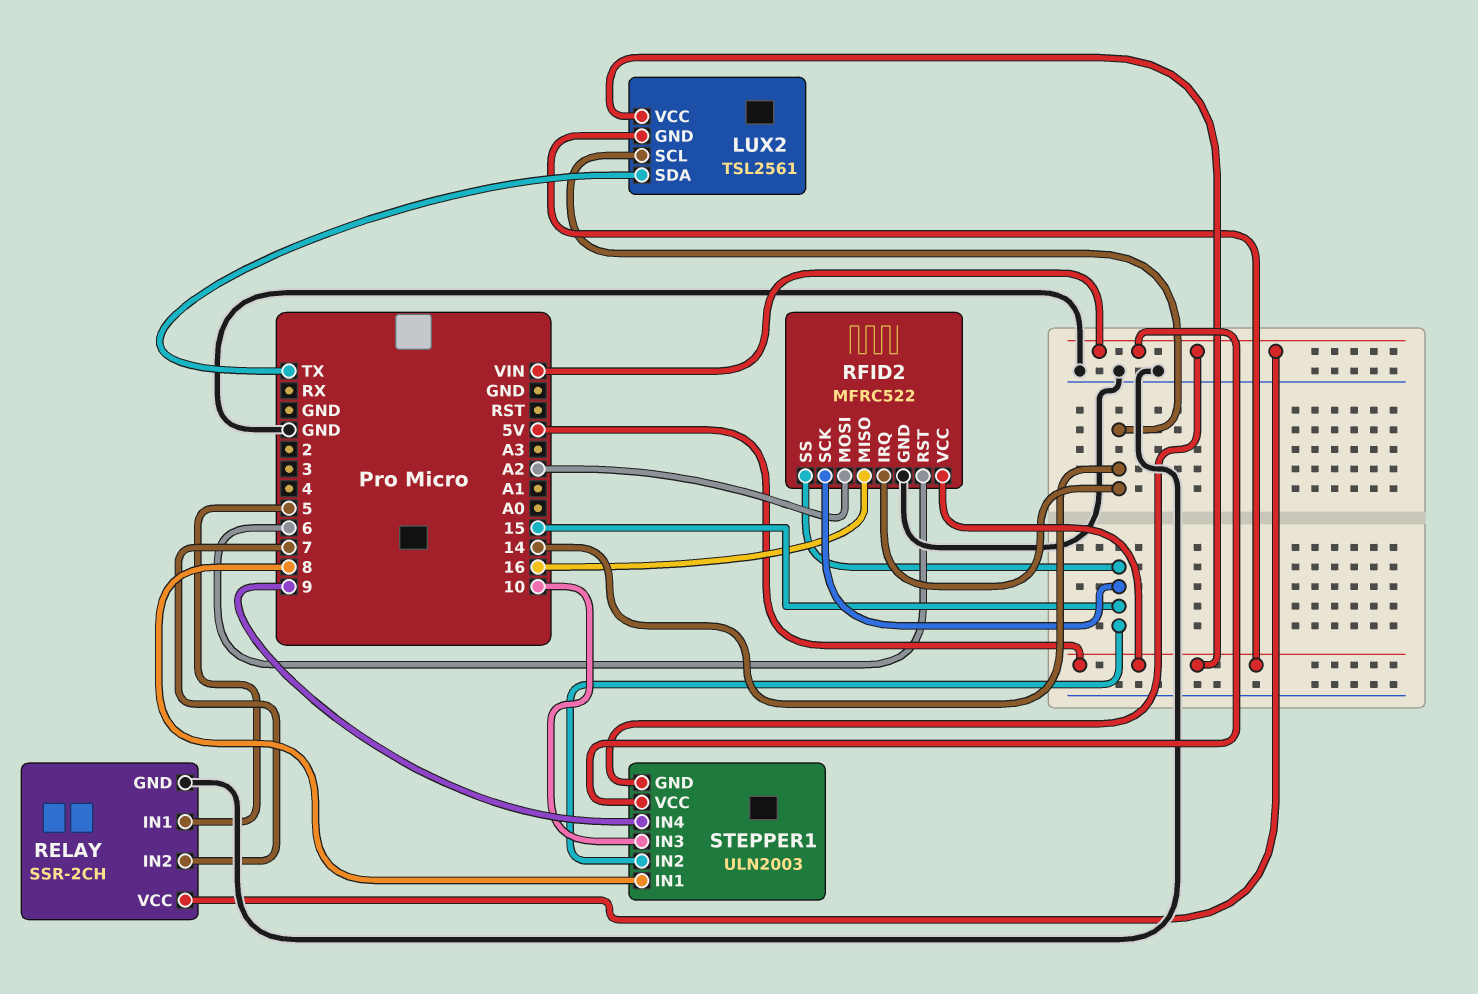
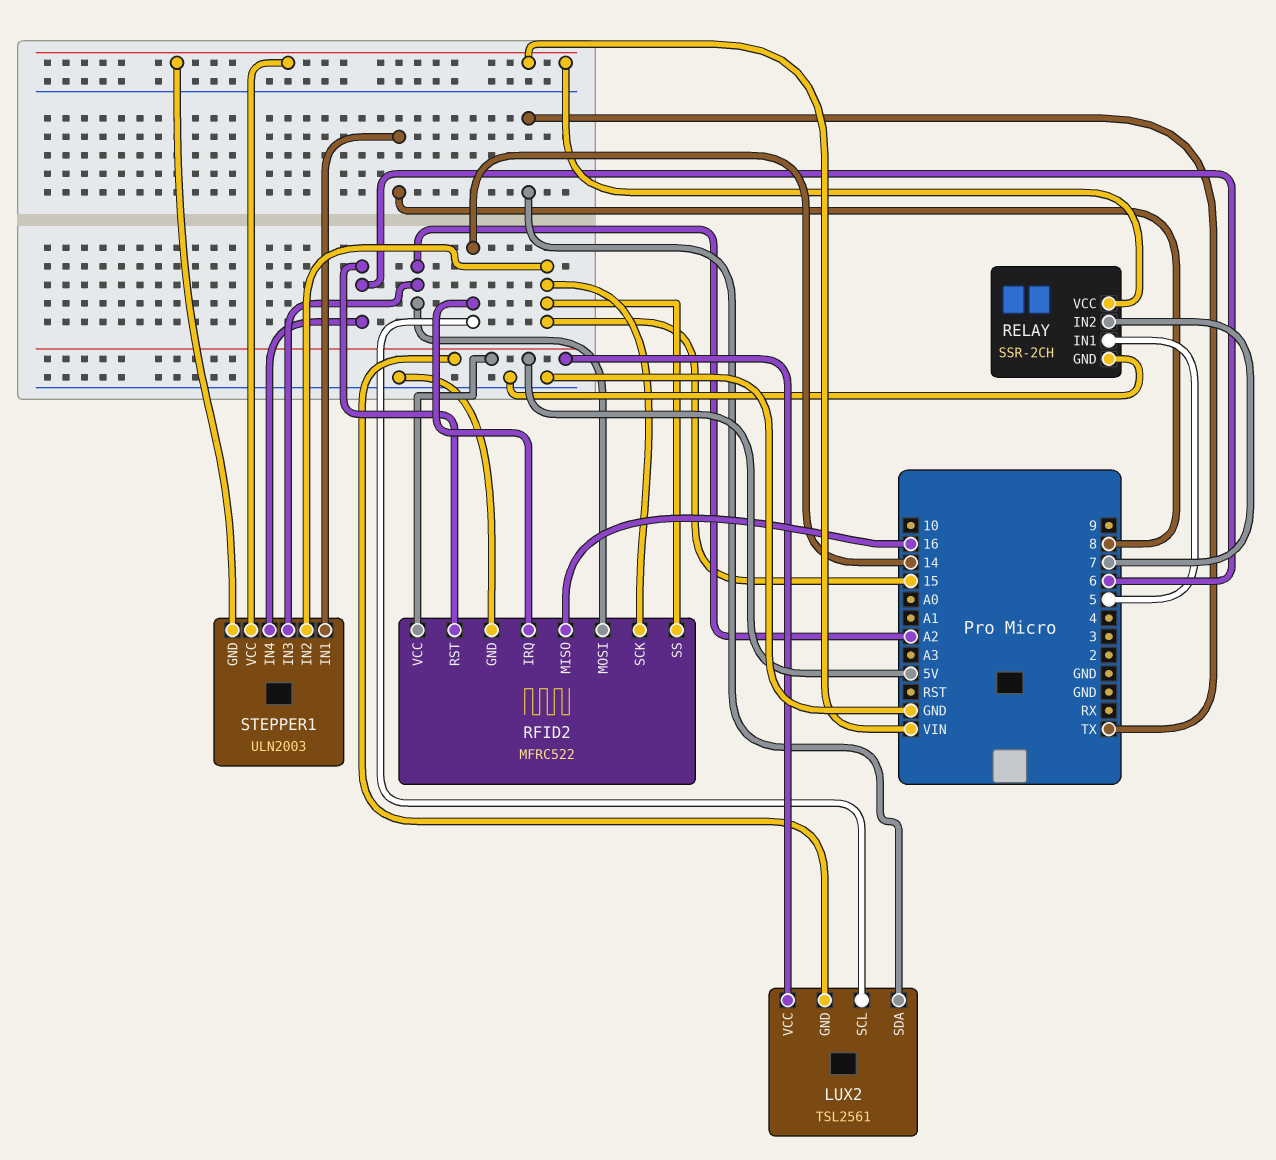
STEPPER1 pin IN3: 10 -> A2
STEPPER1 pin IN4: 9 -> 6

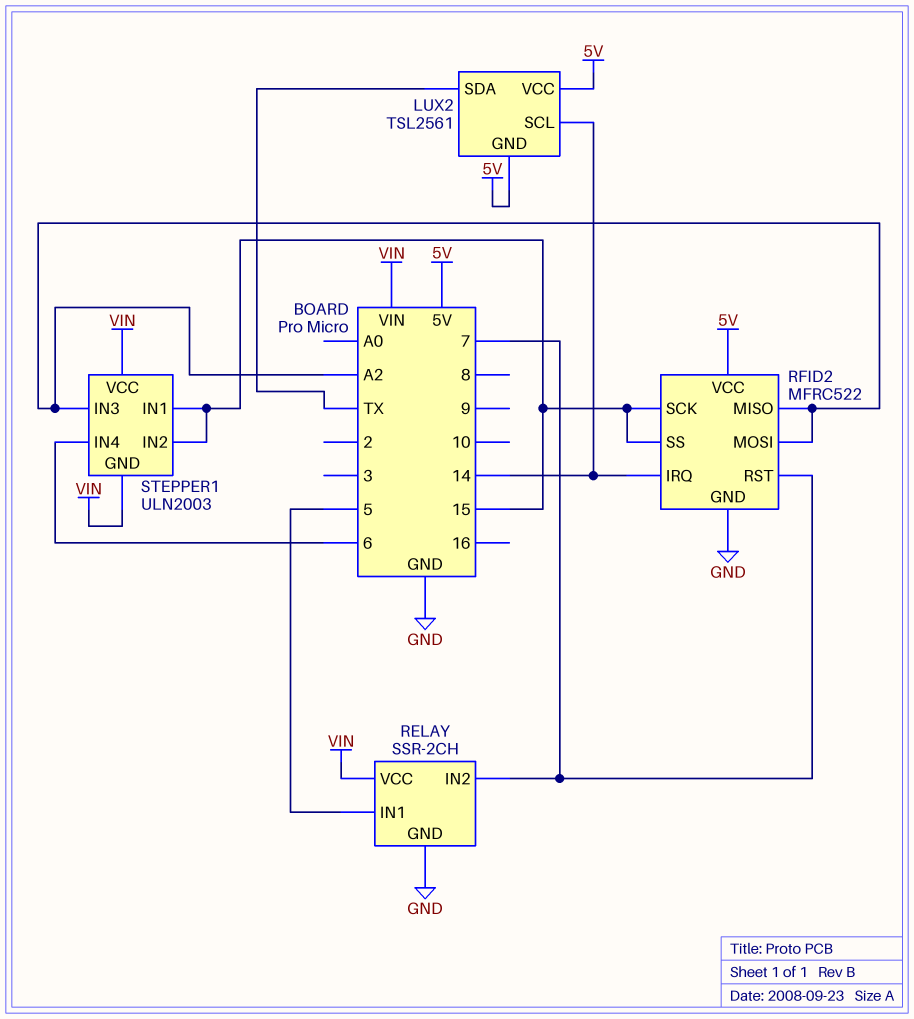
RFID2 pin MISO: 16 -> A2
RFID2 pin RST: 6 -> 7
STEPPER1 pin IN1: 8 -> 15

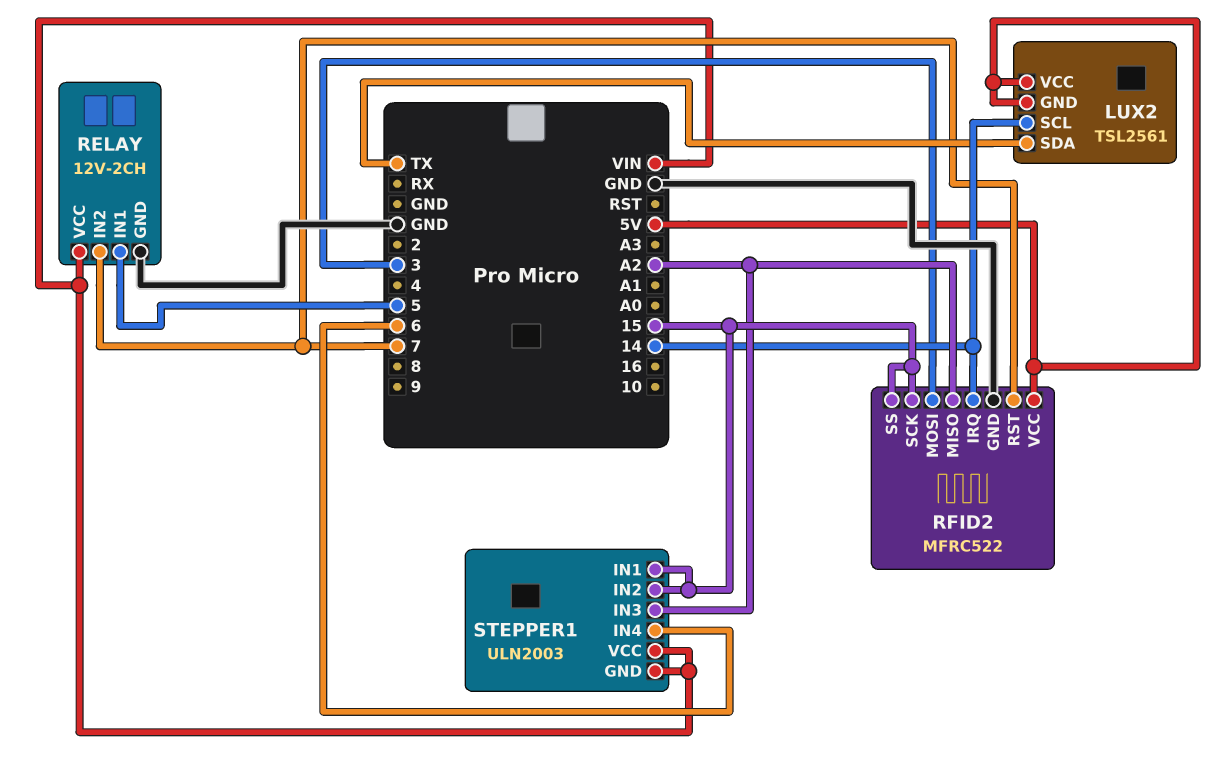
RELAY: SSR-2CH -> 12V-2CH
RFID2 pin MOSI: A2 -> 3

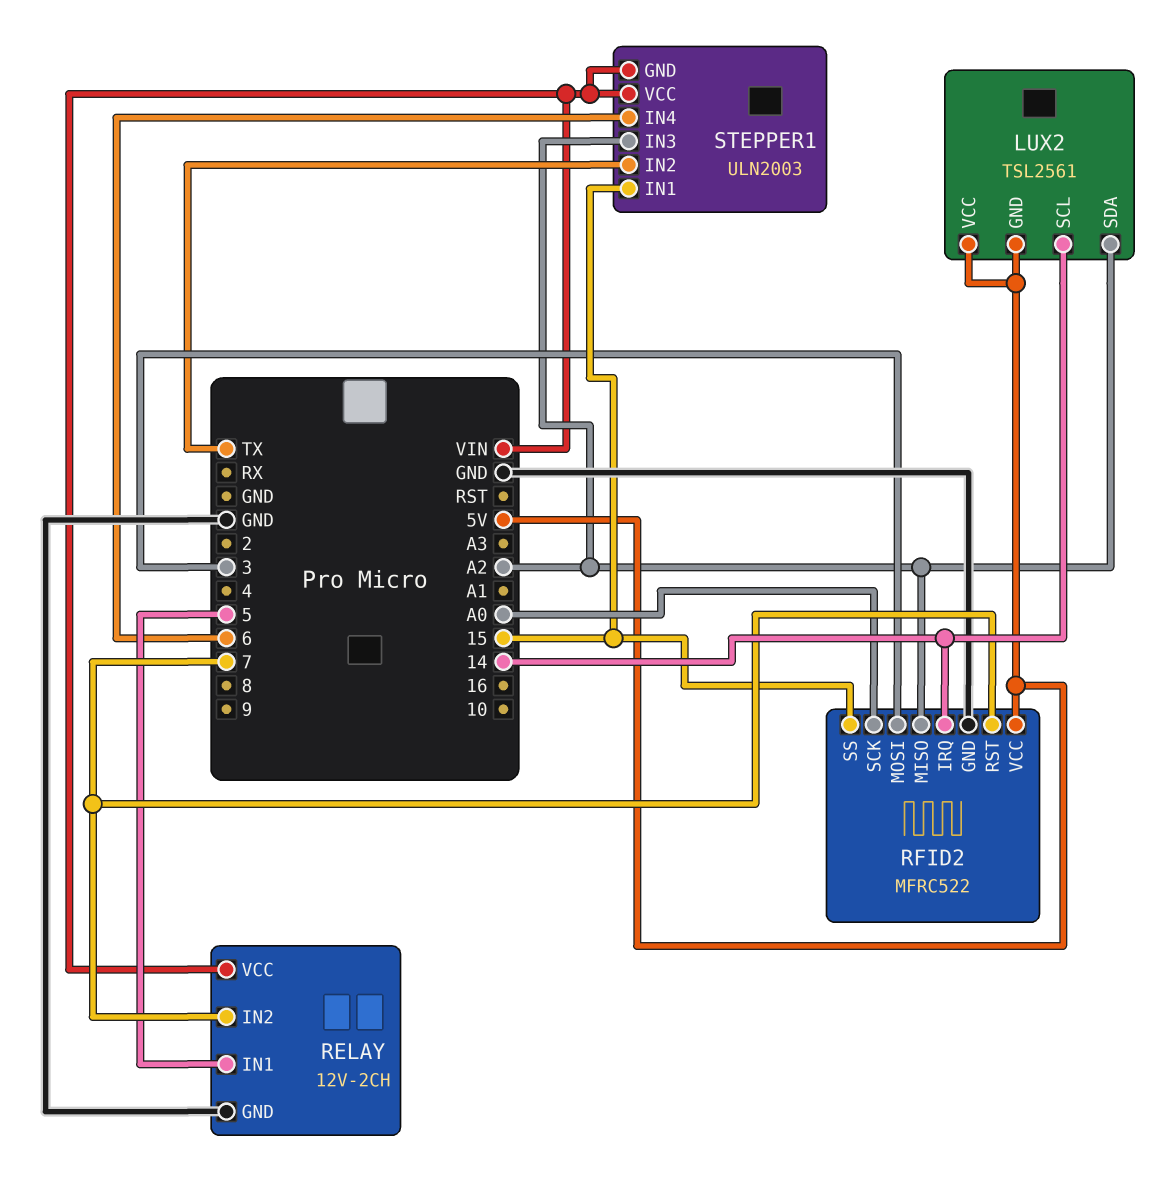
LUX2 pin SDA: TX -> A2
RFID2 pin SCK: 15 -> A0
STEPPER1 pin IN2: 15 -> TX

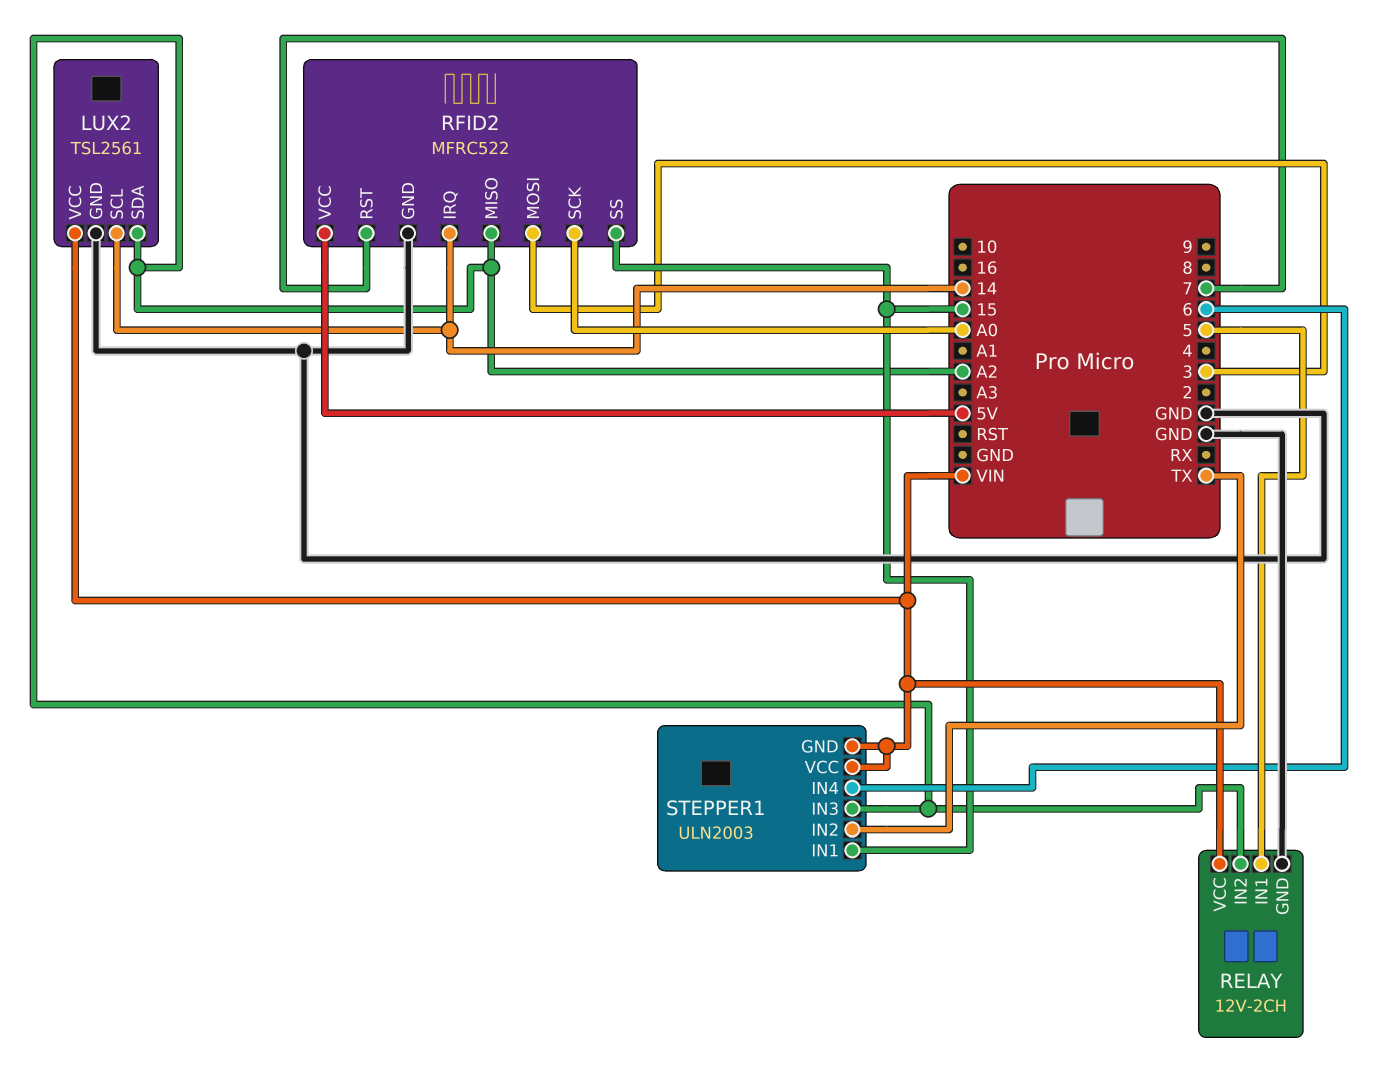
LUX2 pin GND: 5V -> GND
LUX2 pin VCC: 5V -> VIN
RELAY pin IN2: 7 -> A2

